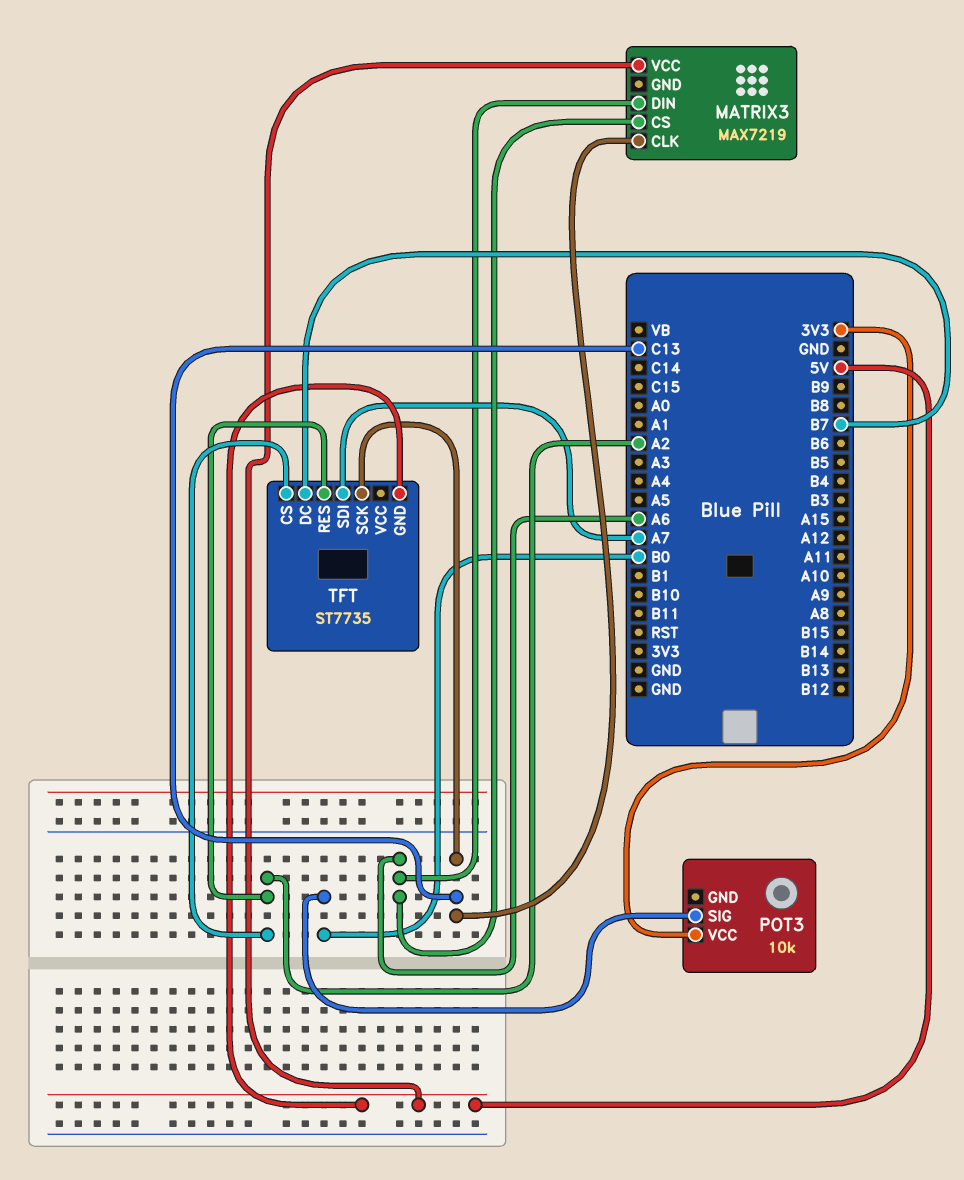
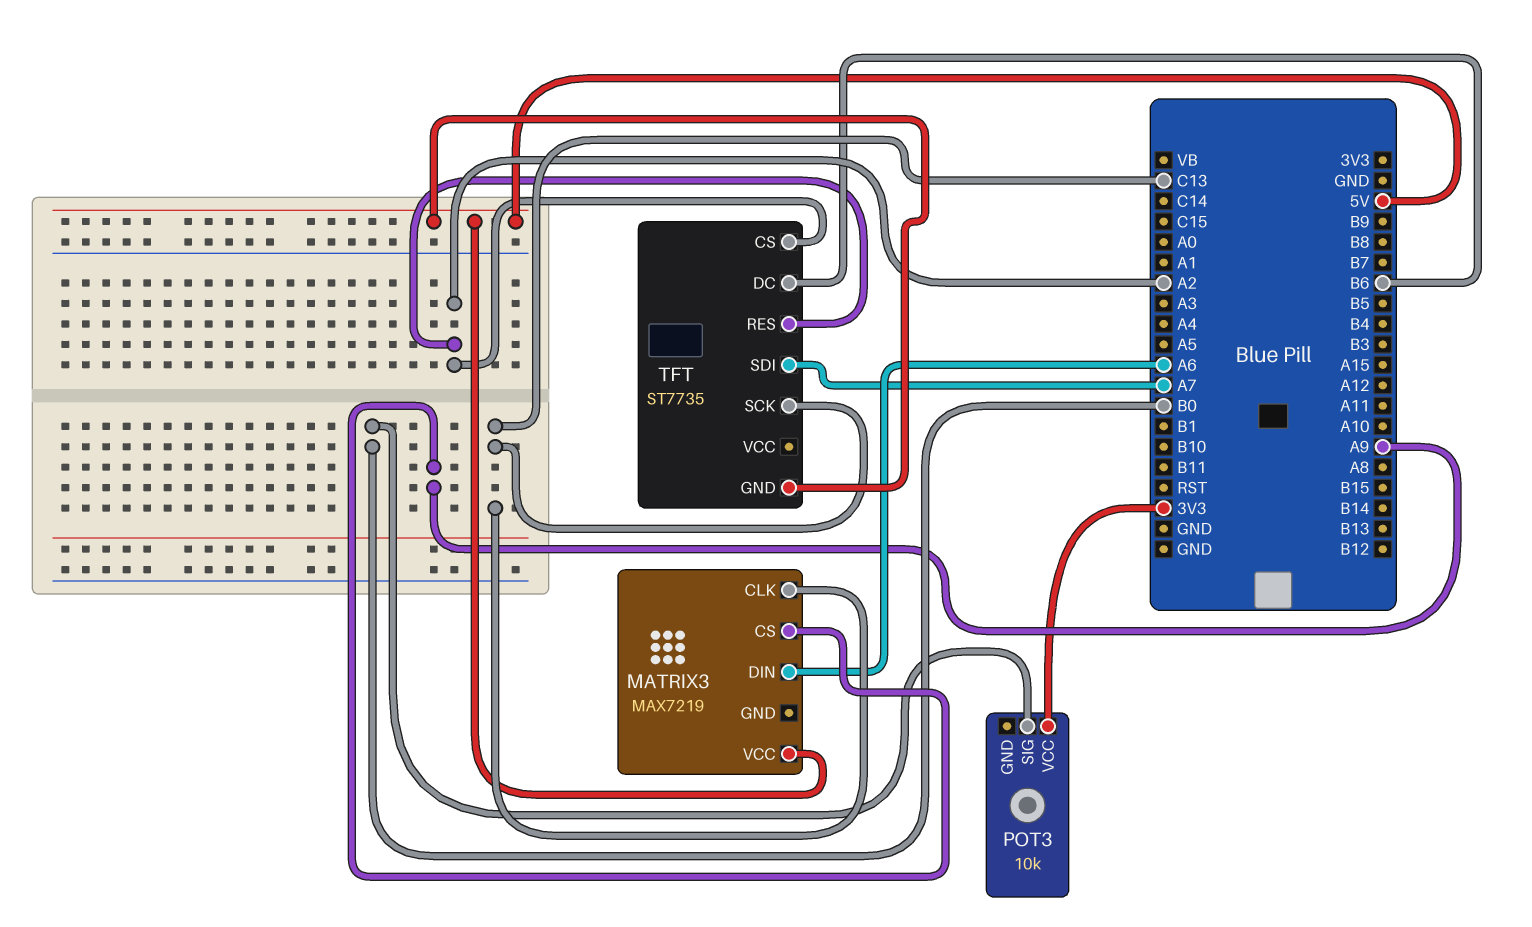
MATRIX3 pin CS: A6 -> A9
TFT pin DC: B7 -> B6

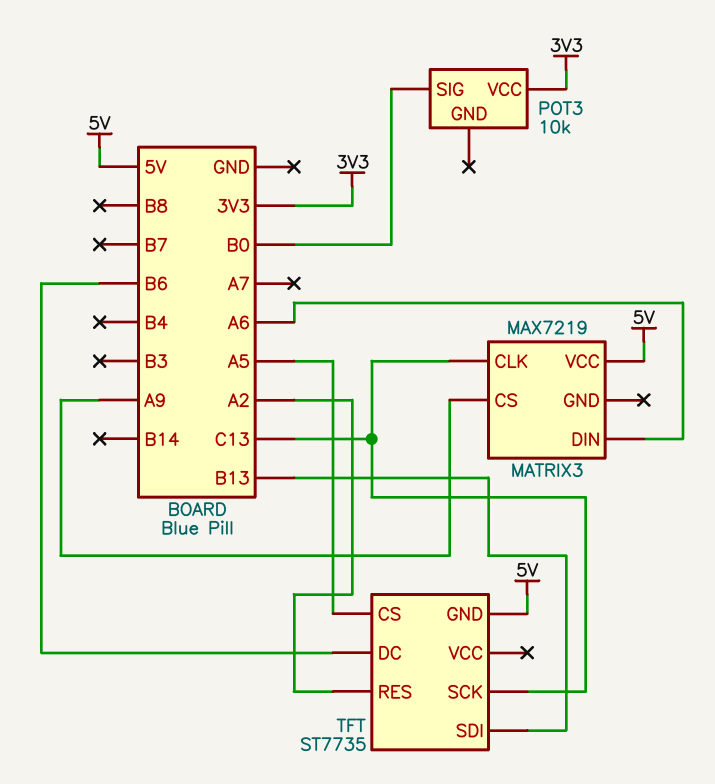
TFT pin CS: A2 -> A5
TFT pin SDI: A7 -> B13

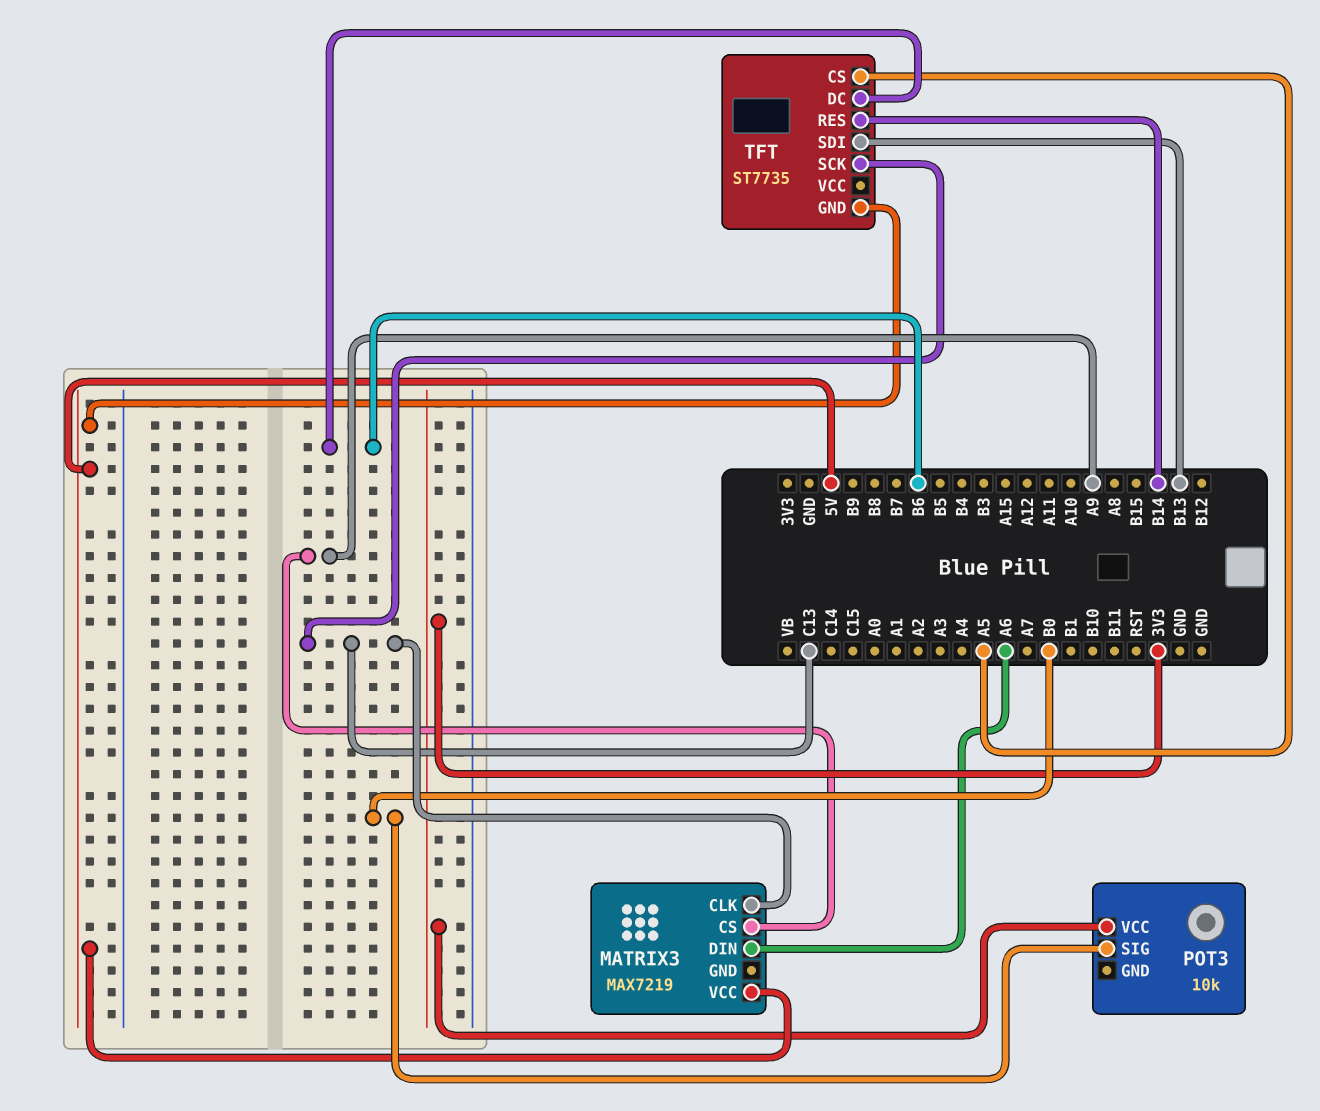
TFT pin RES: A2 -> B14

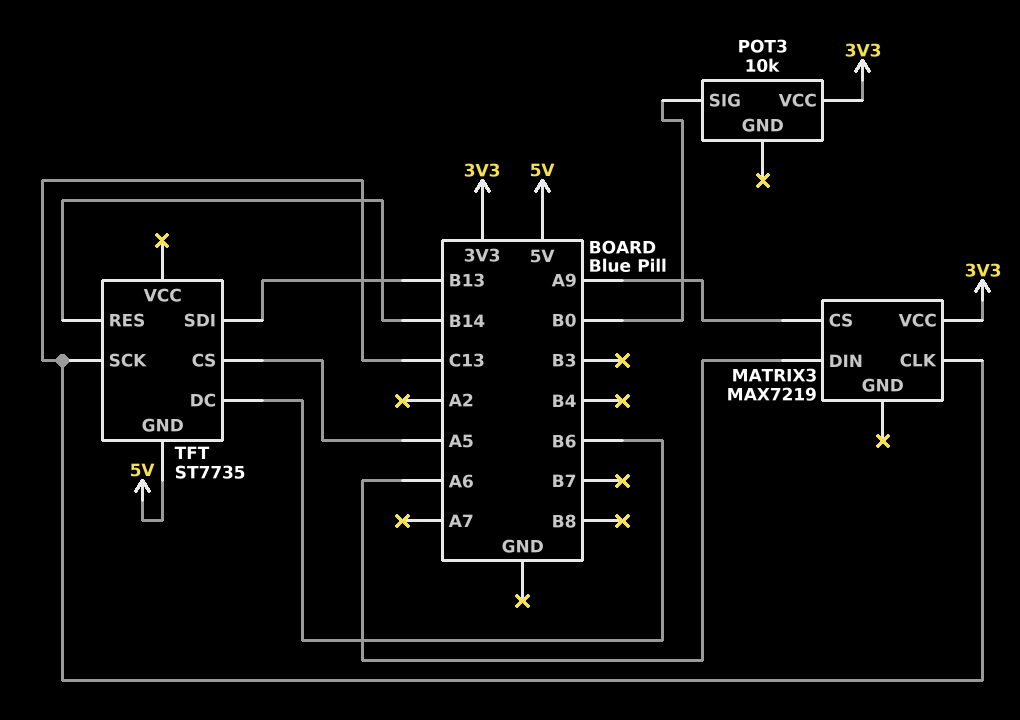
MATRIX3 pin VCC: 5V -> 3V3

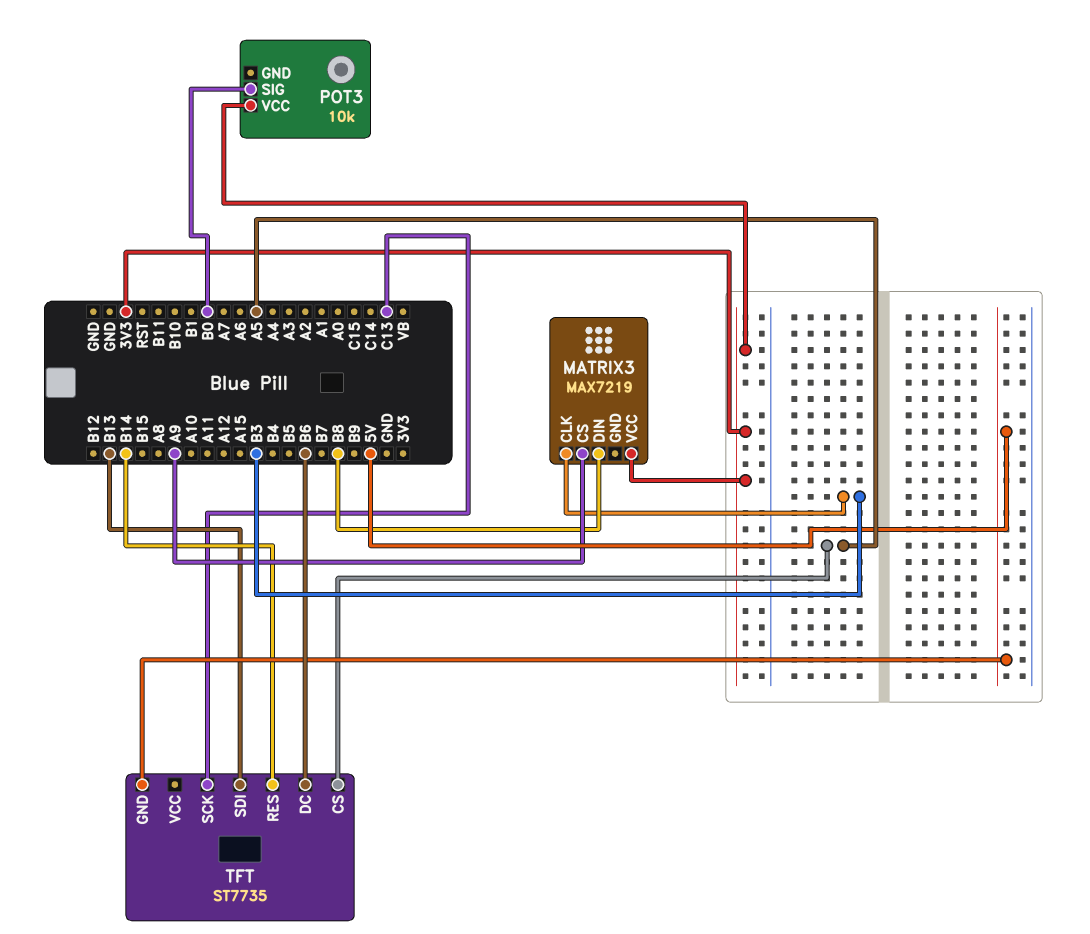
MATRIX3 pin CLK: C13 -> B3
MATRIX3 pin DIN: A6 -> B8

